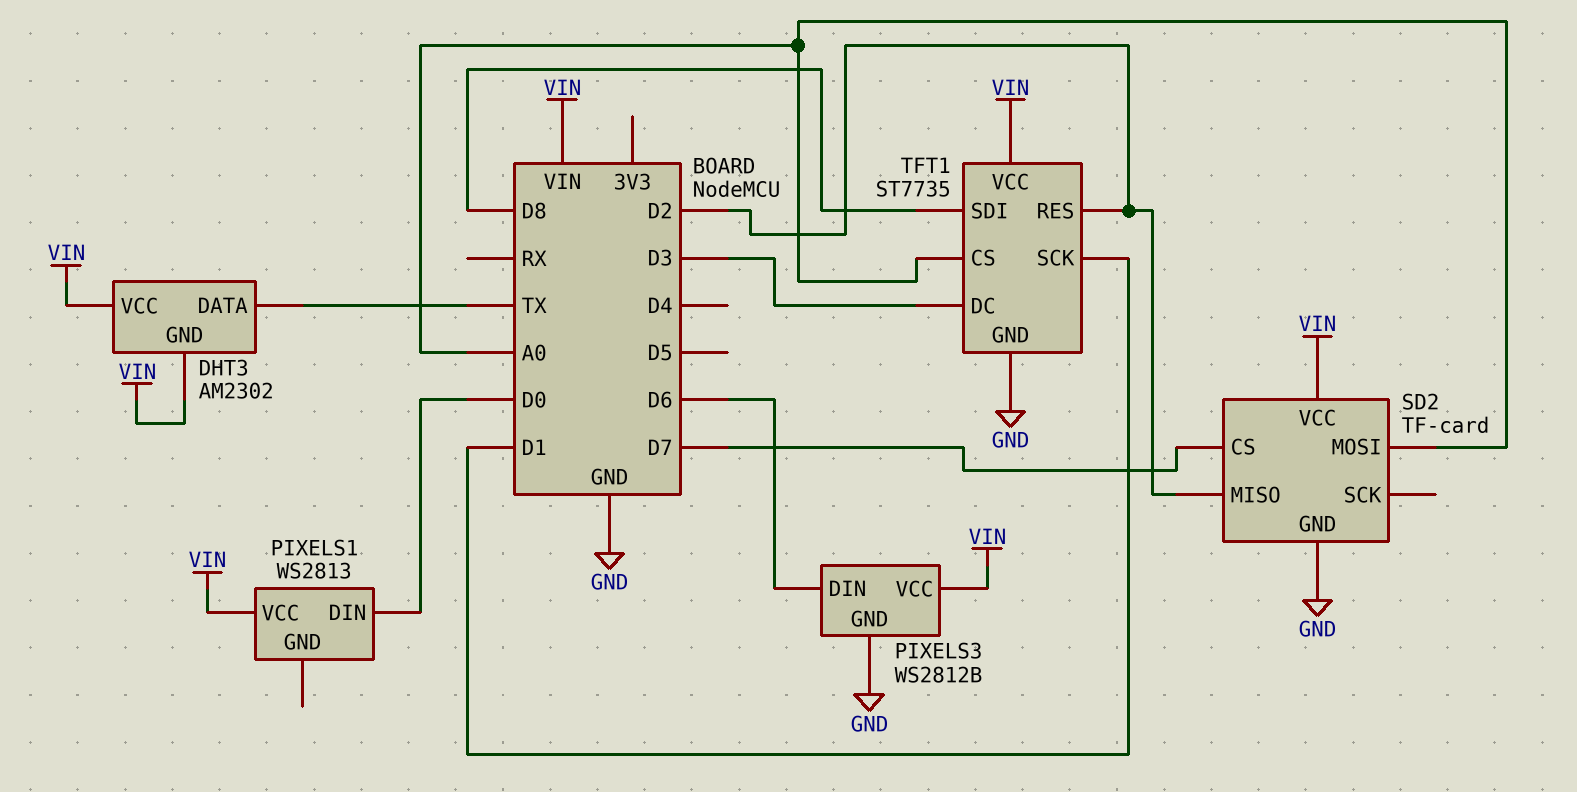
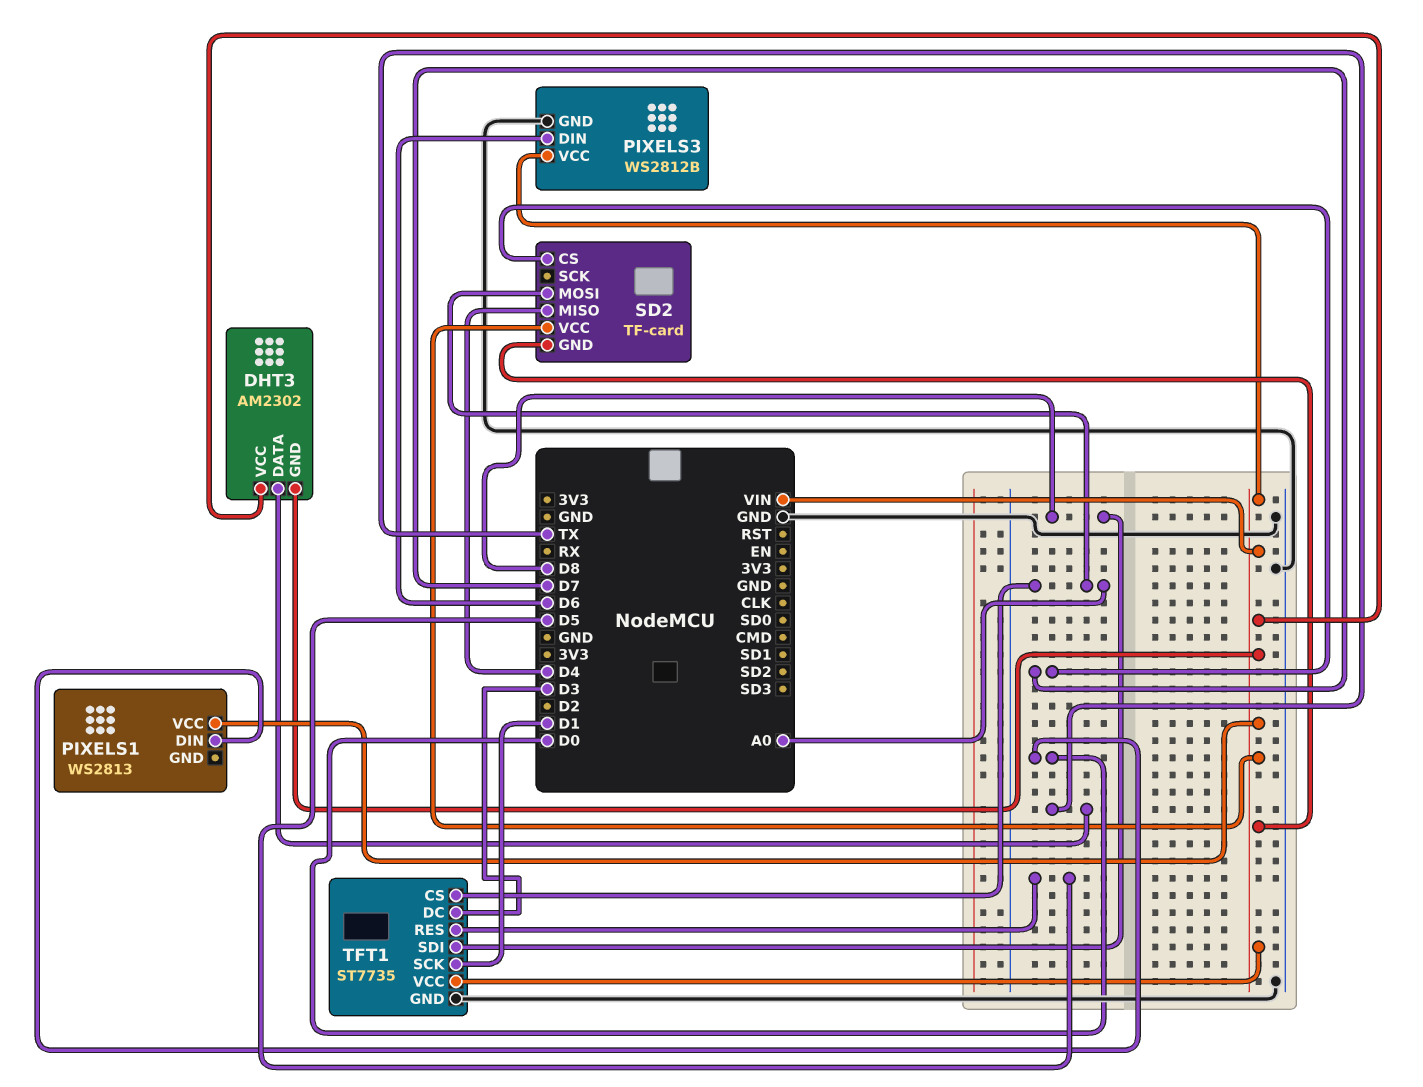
SD2 pin GND: GND -> VIN
SD2 pin MISO: D2 -> D4
TFT1 pin RES: D2 -> D5

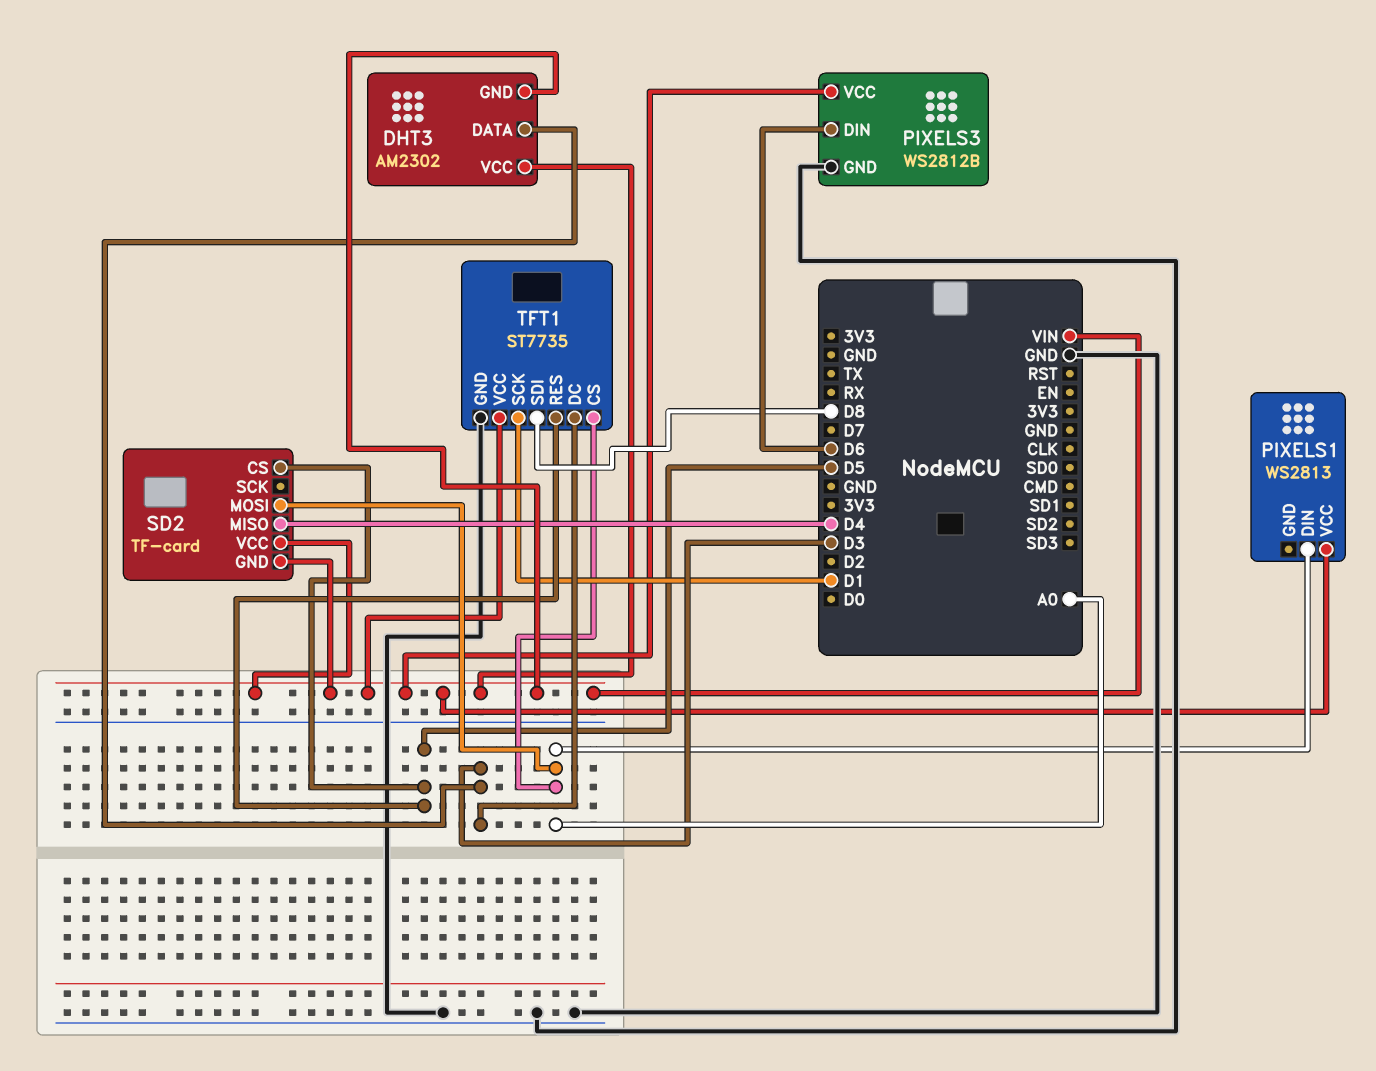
DHT3 pin DATA: TX -> D3
PIXELS1 pin DIN: D0 -> A0
SD2 pin CS: D7 -> D5

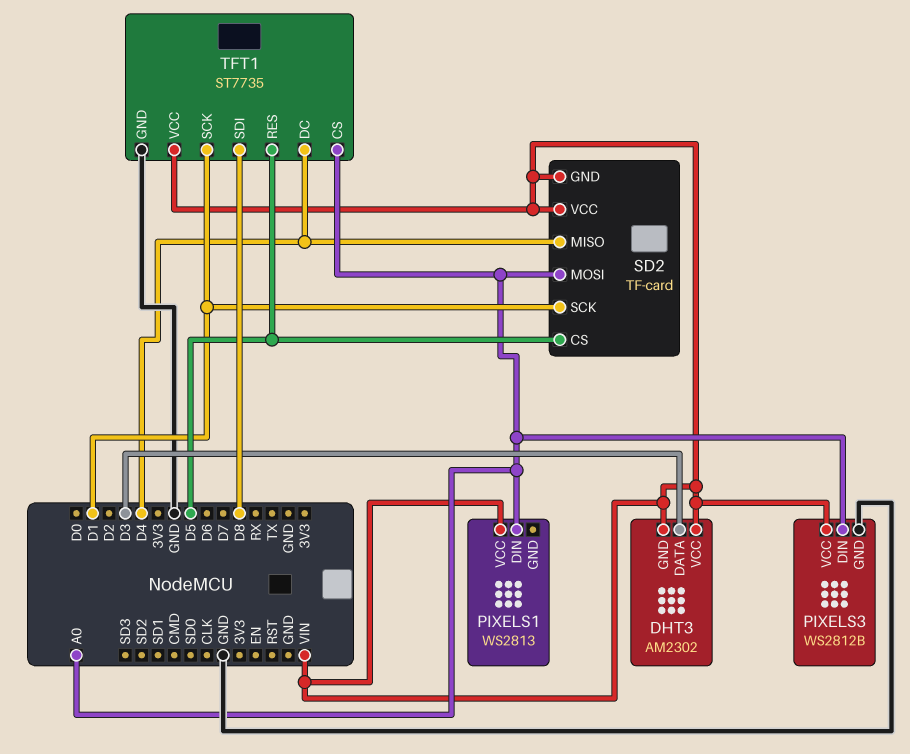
PIXELS3 pin DIN: D6 -> A0
SD2 pin SCK: none -> D1
TFT1 pin DC: D3 -> D4

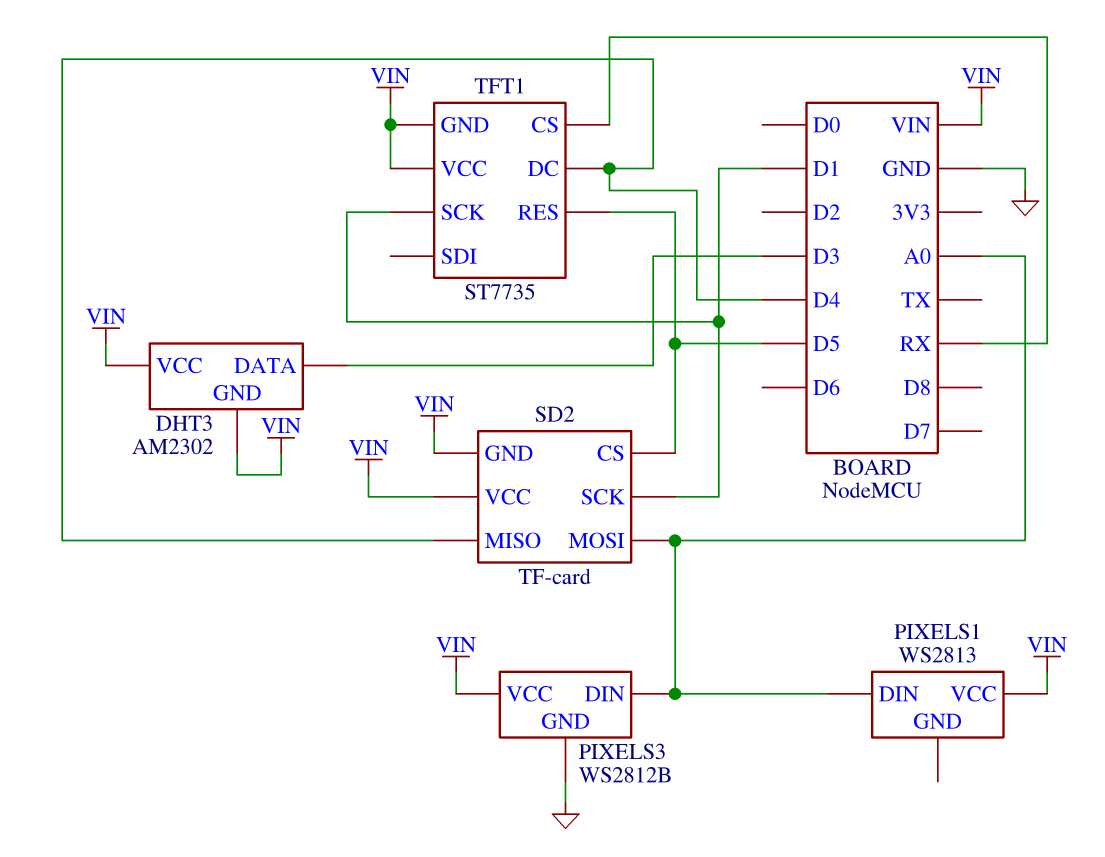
TFT1 pin CS: A0 -> RX
TFT1 pin GND: GND -> VIN
TFT1 pin SDI: D8 -> none

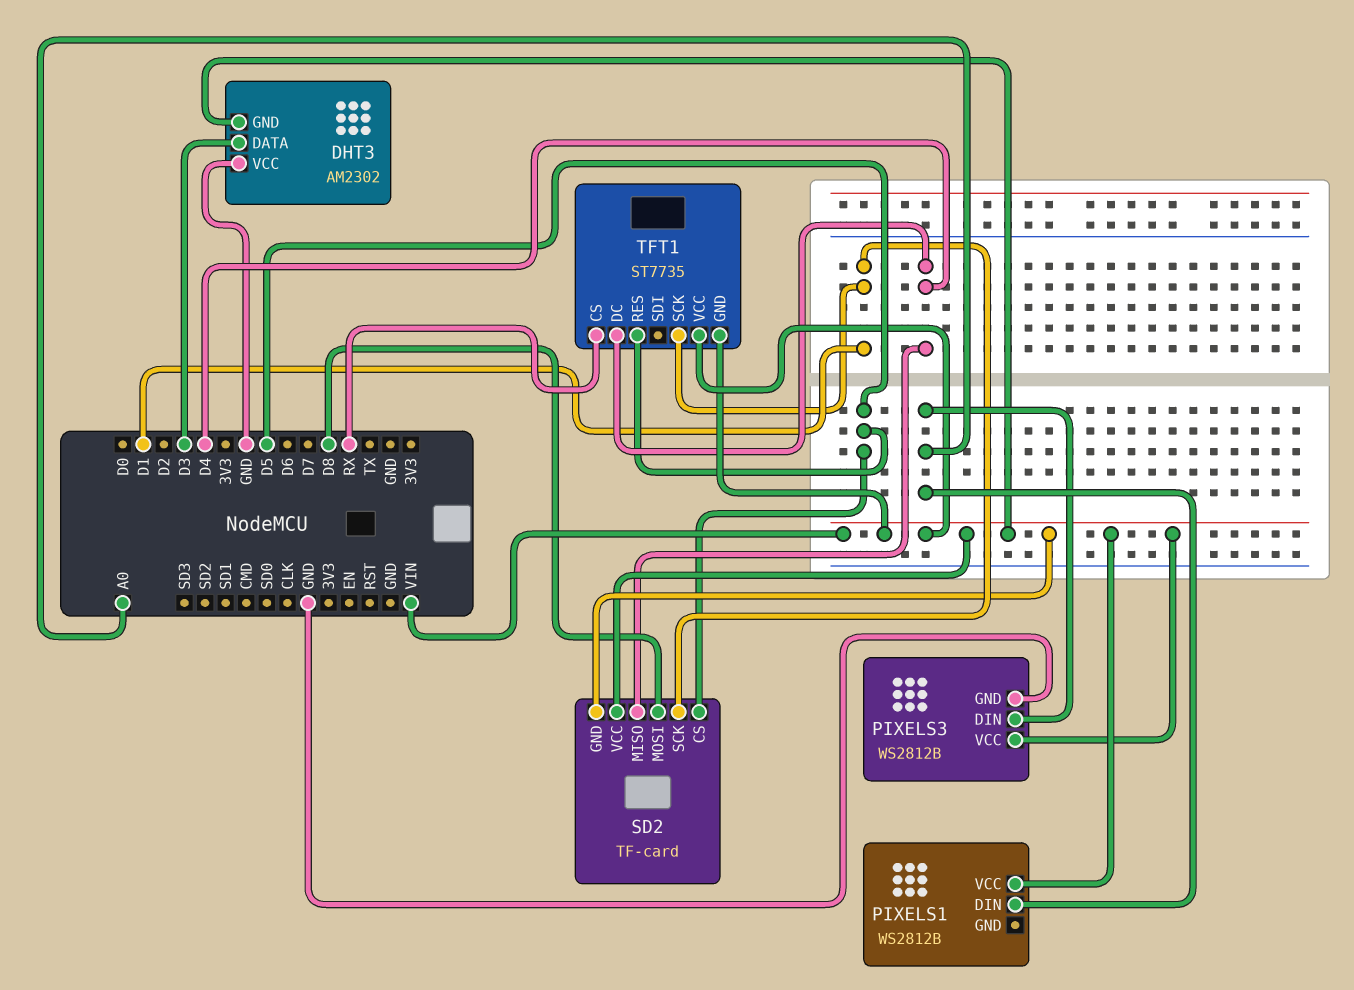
DHT3 pin VCC: VIN -> GND
PIXELS1: WS2813 -> WS2812B
SD2 pin MOSI: A0 -> D8

